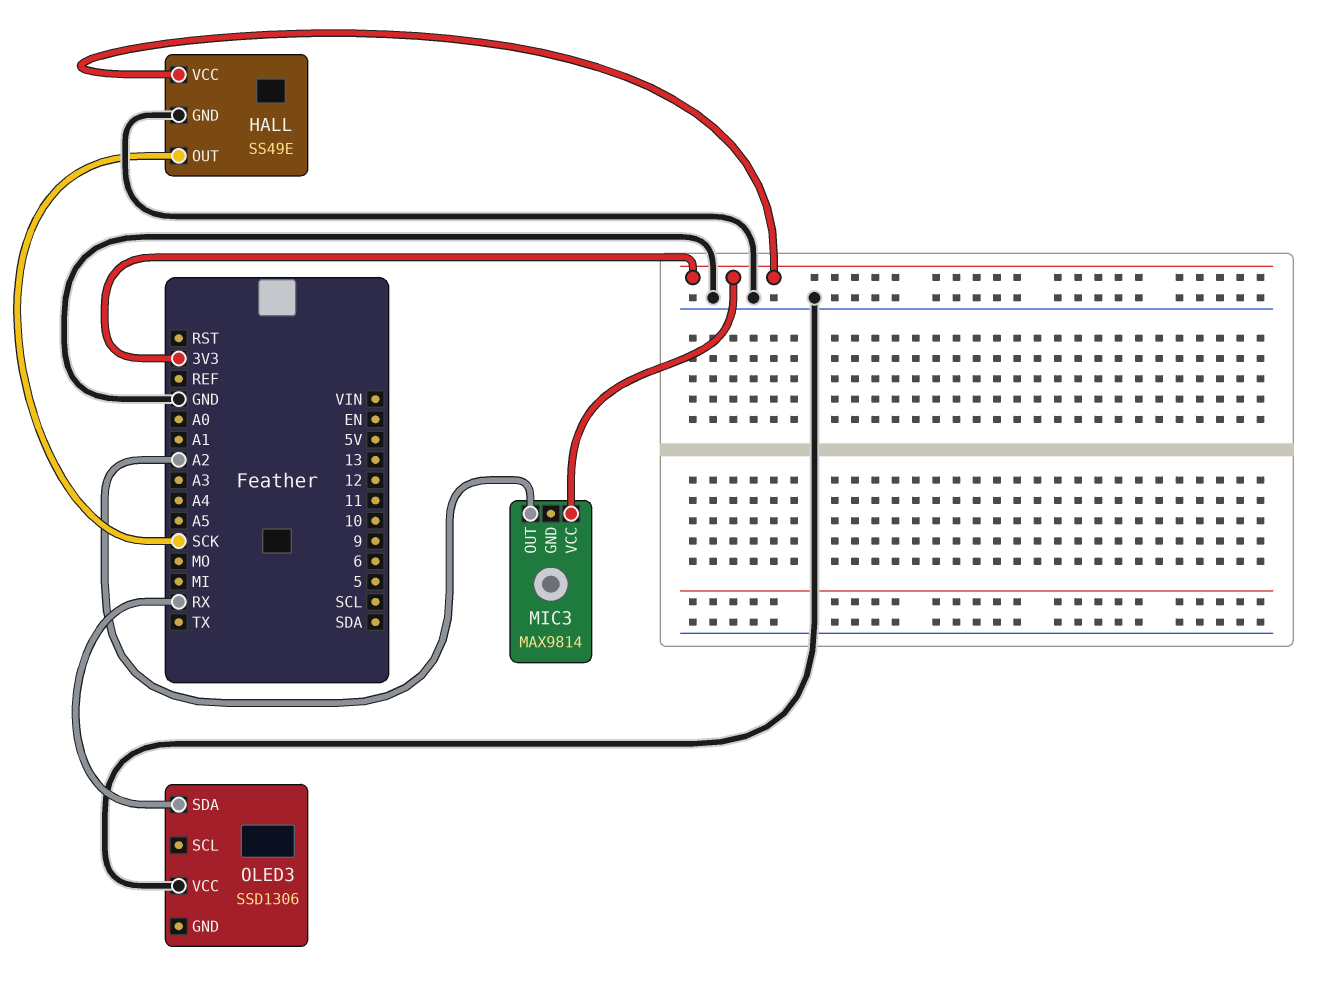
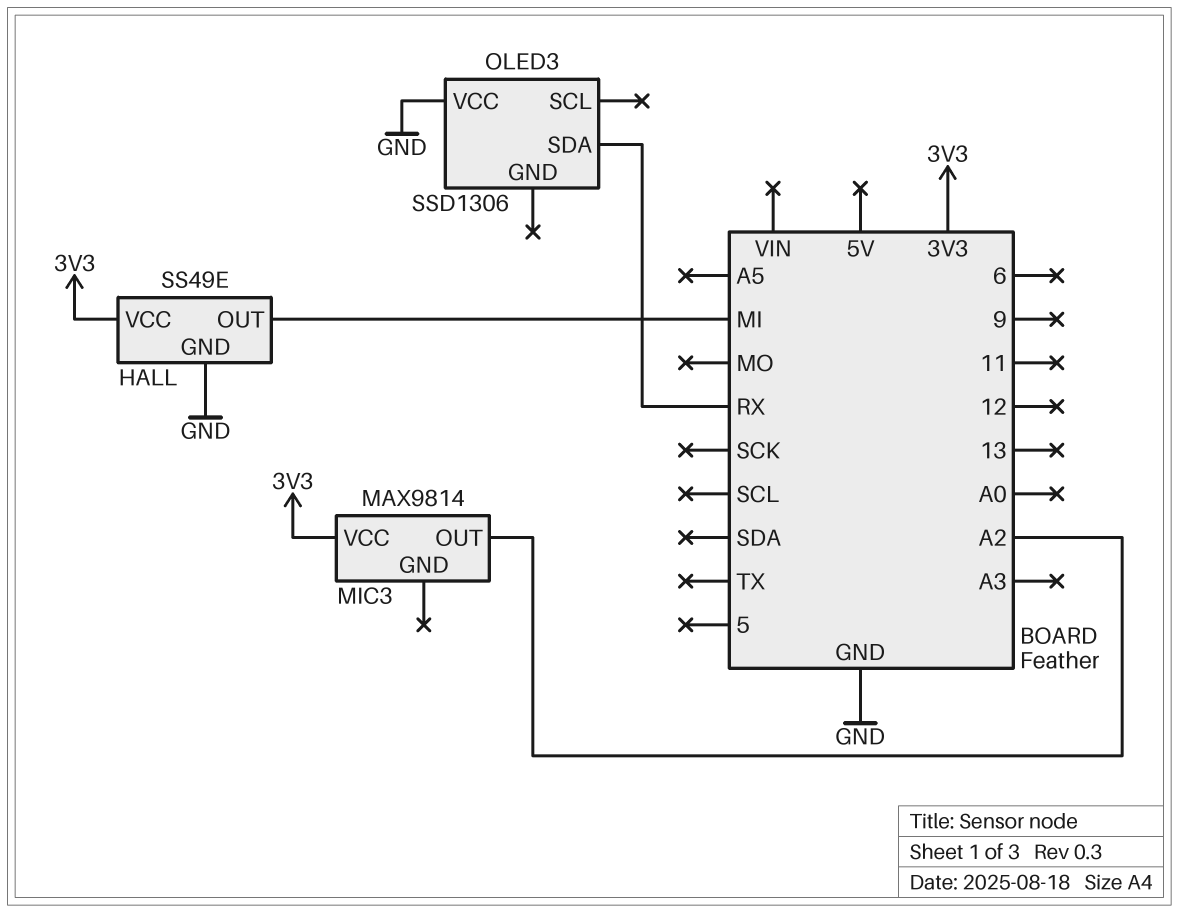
HALL pin OUT: SCK -> MI

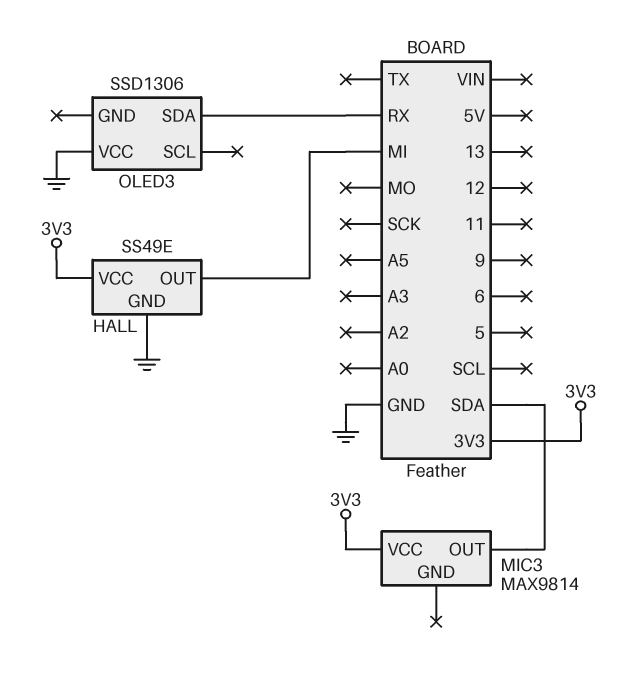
MIC3 pin OUT: A2 -> SDA

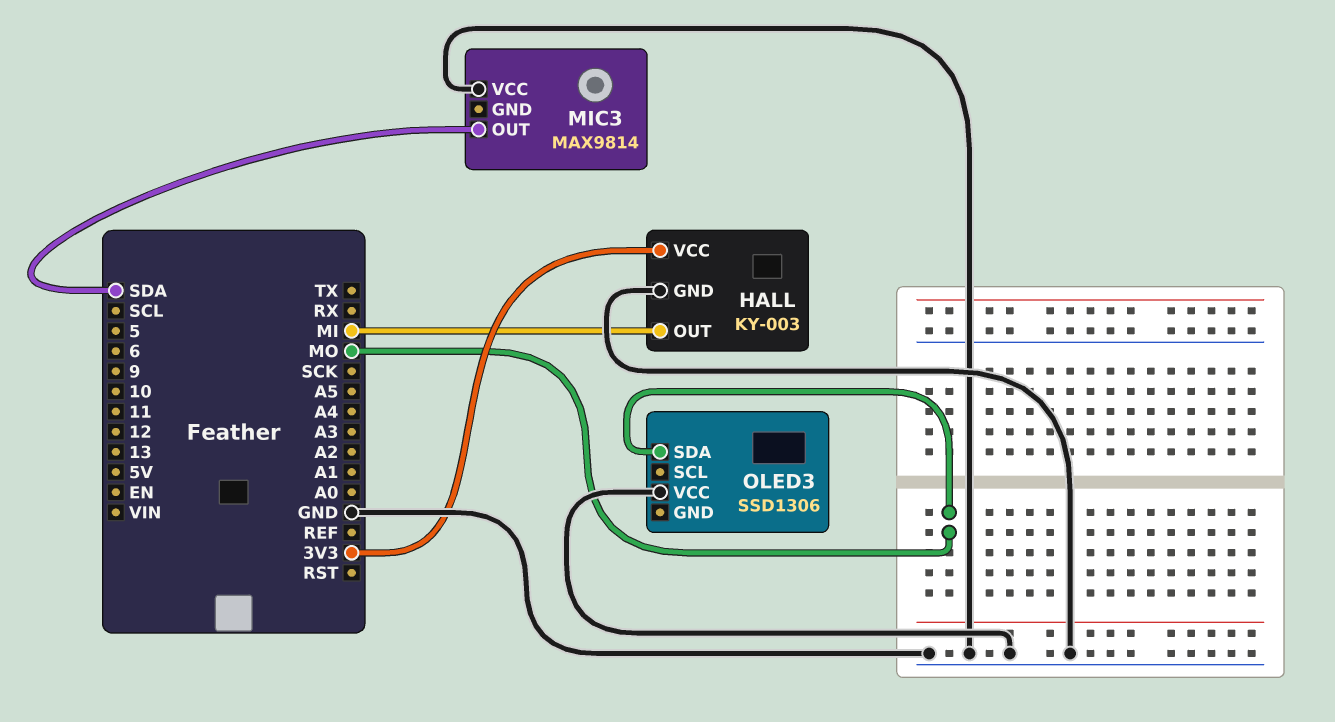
HALL: SS49E -> KY-003
MIC3 pin VCC: 3V3 -> GND
OLED3 pin SDA: RX -> MO

